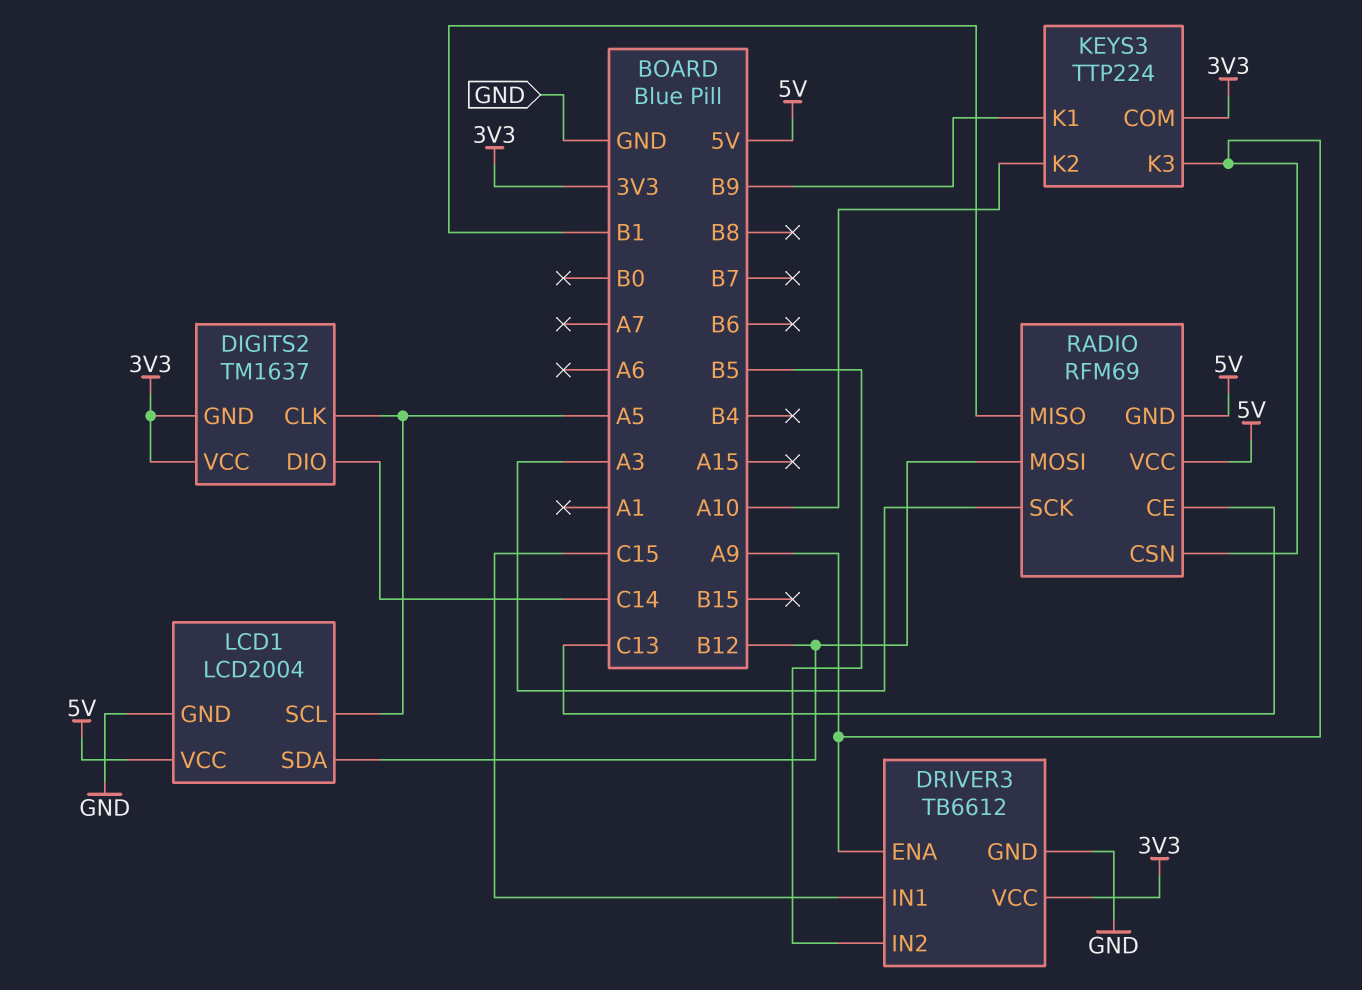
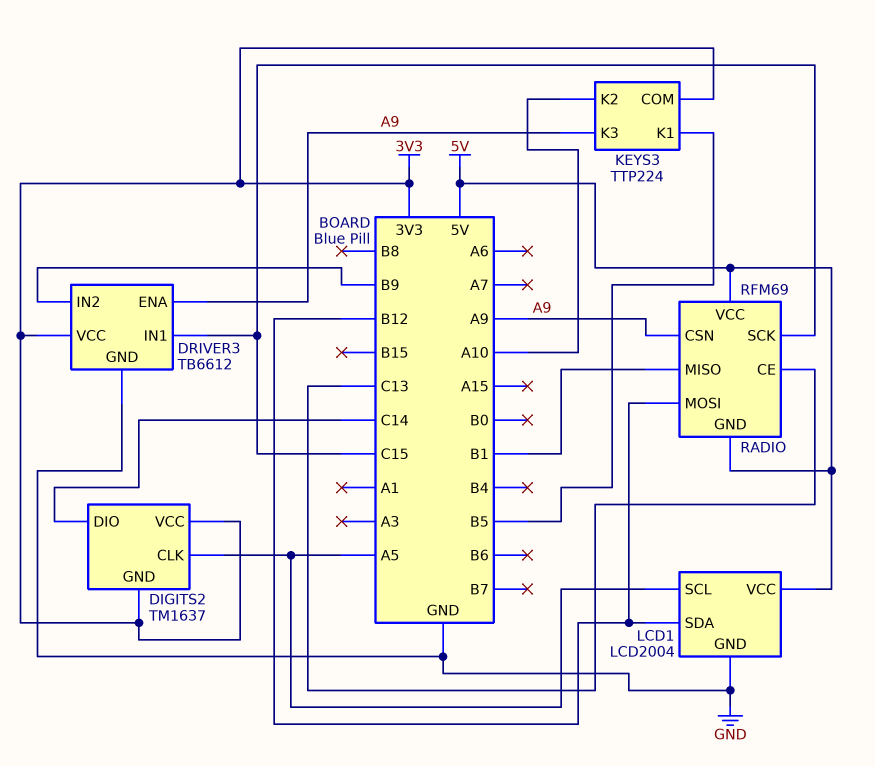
DRIVER3 pin IN2: B5 -> B9
KEYS3 pin K1: B9 -> B5
RADIO pin SCK: A3 -> C15

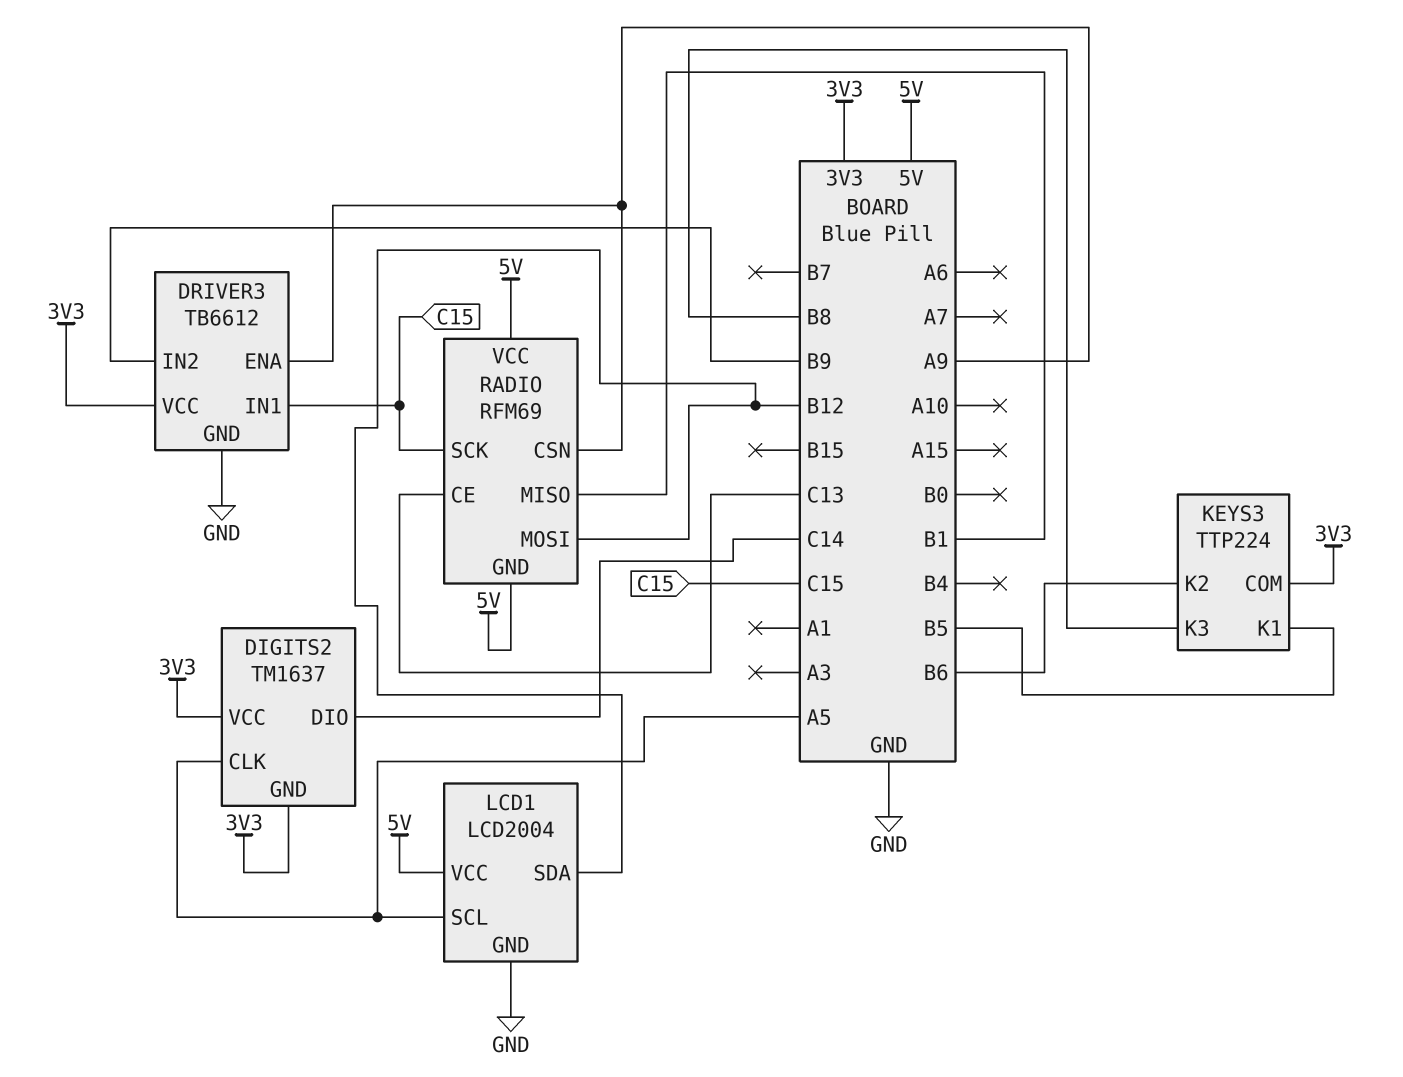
KEYS3 pin K2: A10 -> B6
KEYS3 pin K3: A9 -> B8

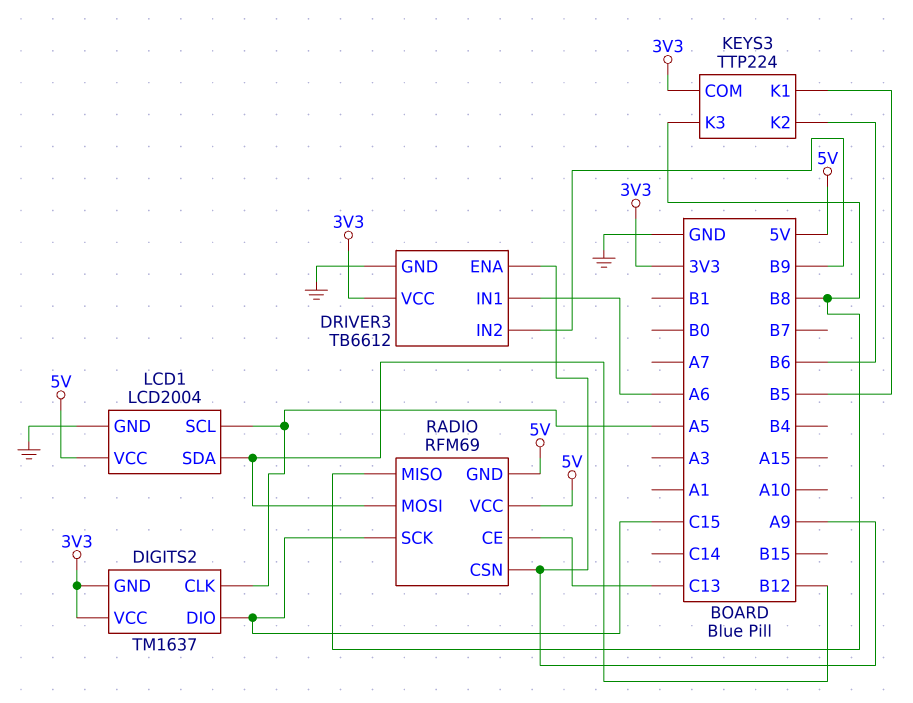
DIGITS2 pin DIO: C14 -> C15
DRIVER3 pin IN1: C15 -> A6
RADIO pin MISO: B1 -> B8

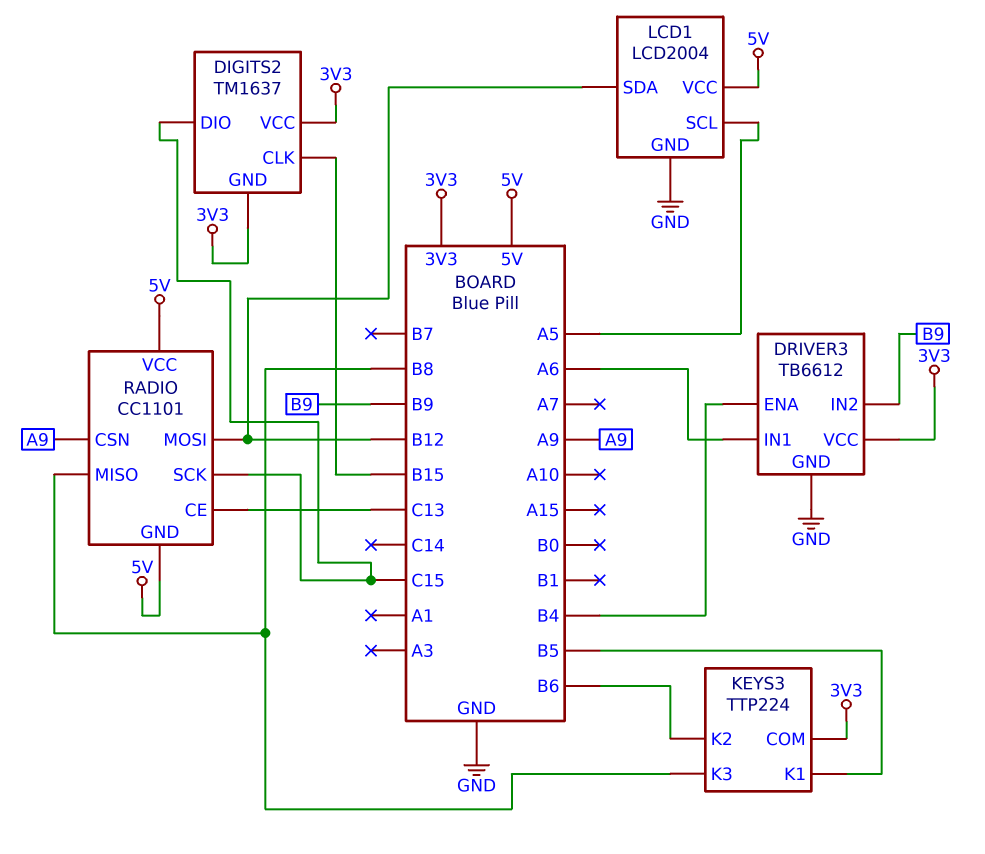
DIGITS2 pin CLK: A5 -> B15
DRIVER3 pin ENA: A9 -> B4
RADIO: RFM69 -> CC1101

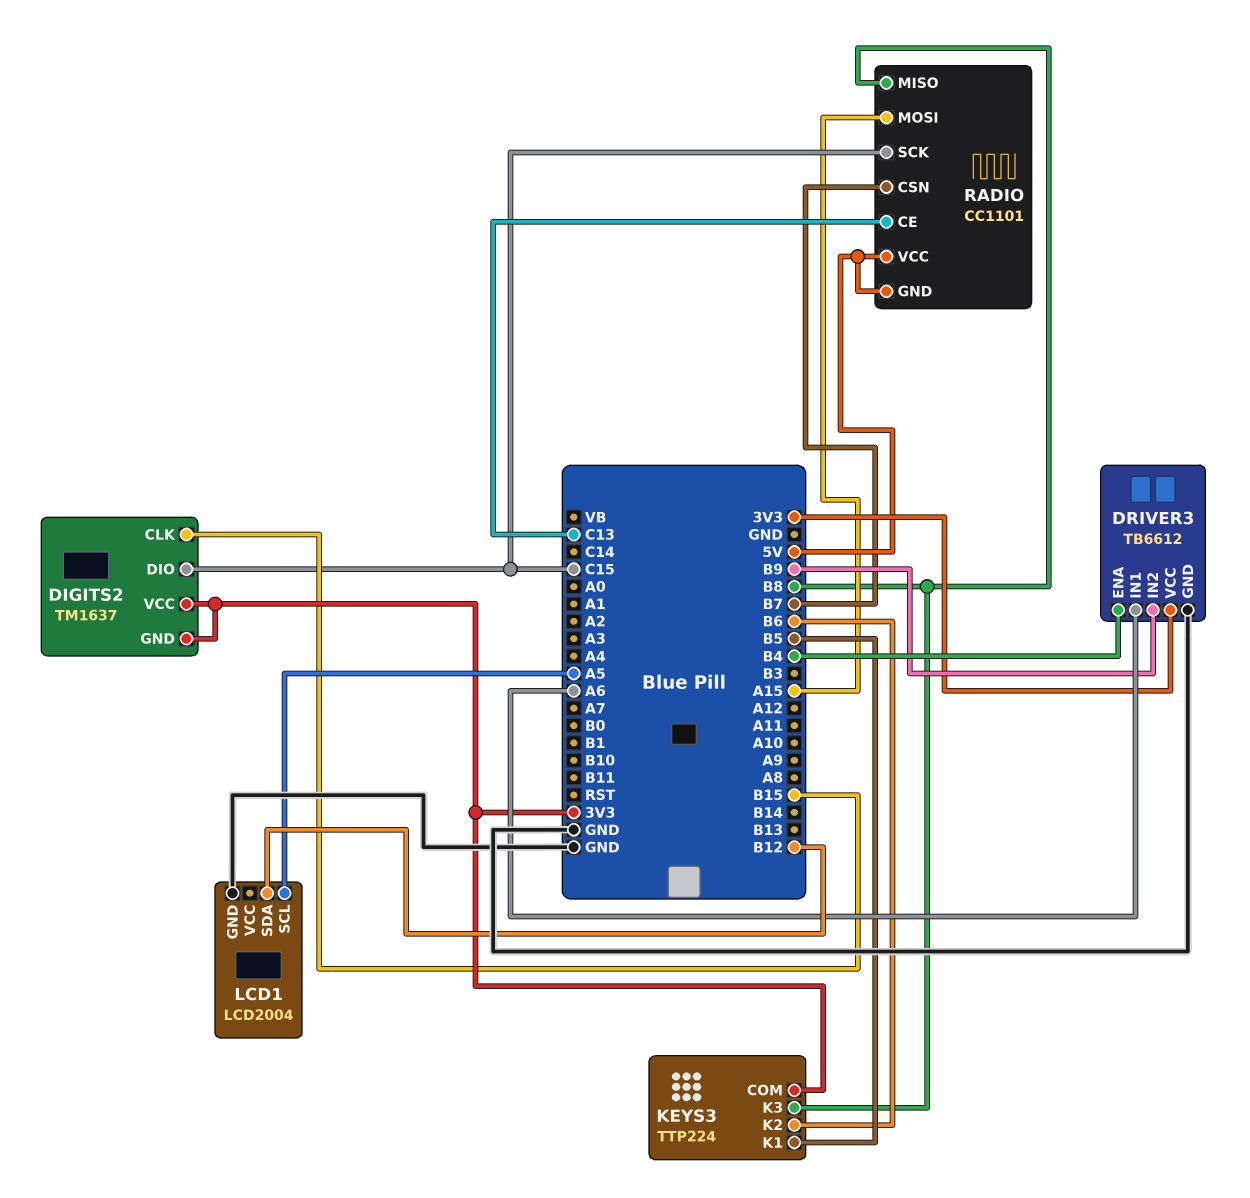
LCD1 pin VCC: 5V -> none
RADIO pin CSN: A9 -> B7
RADIO pin MOSI: B12 -> A15

